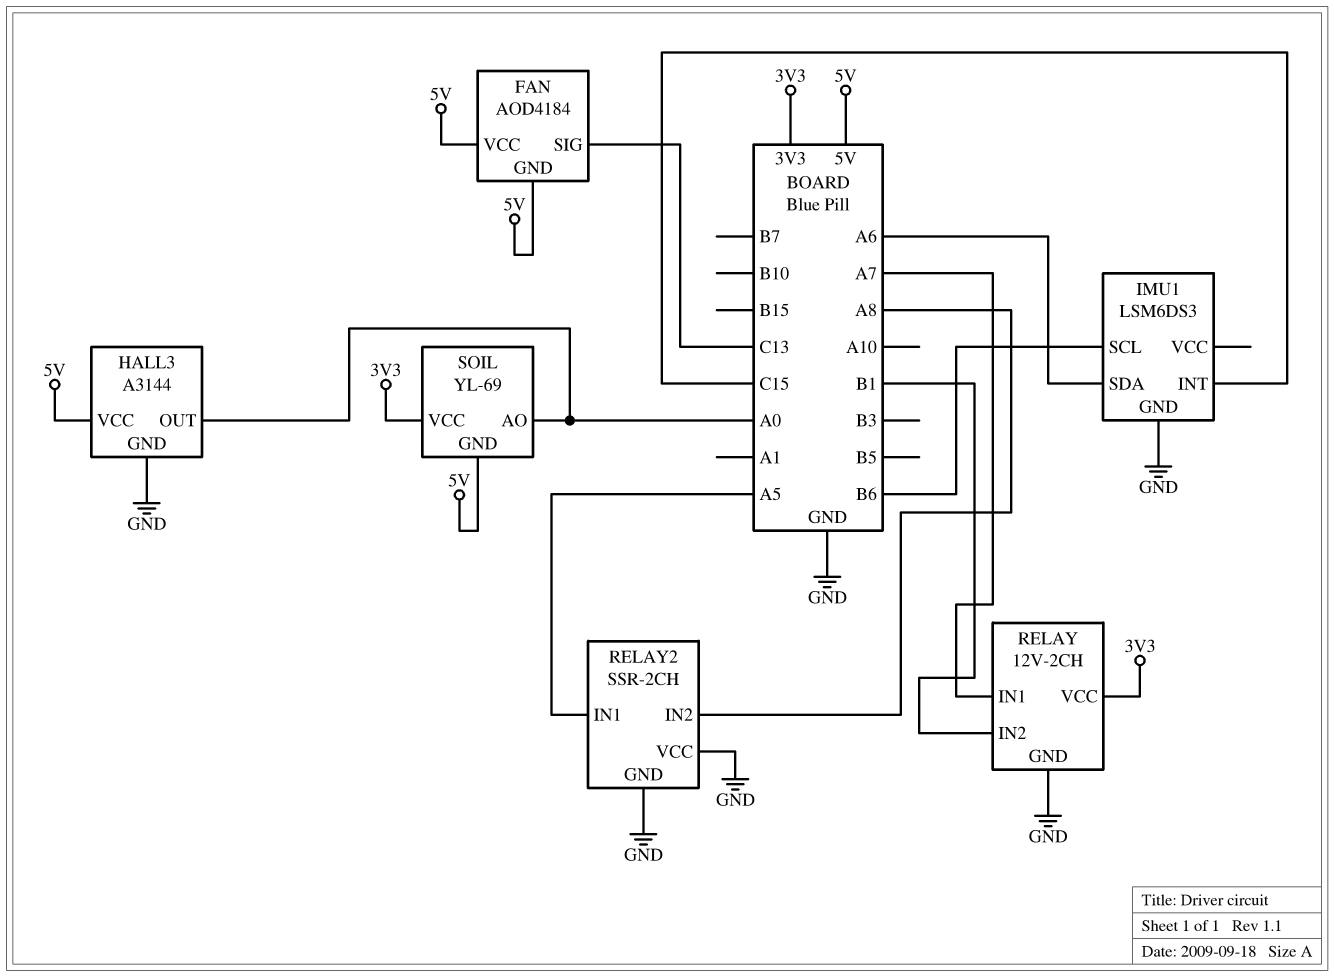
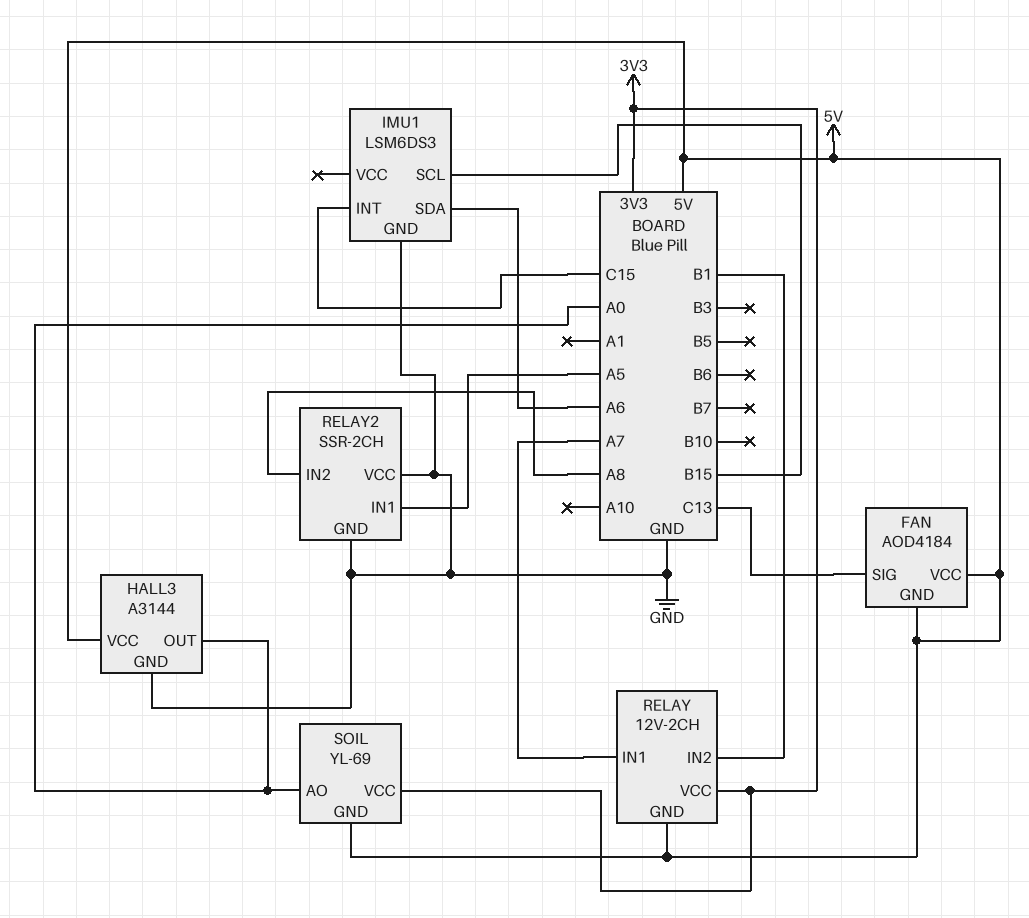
IMU1 pin SCL: B6 -> B15
RELAY pin GND: GND -> 5V

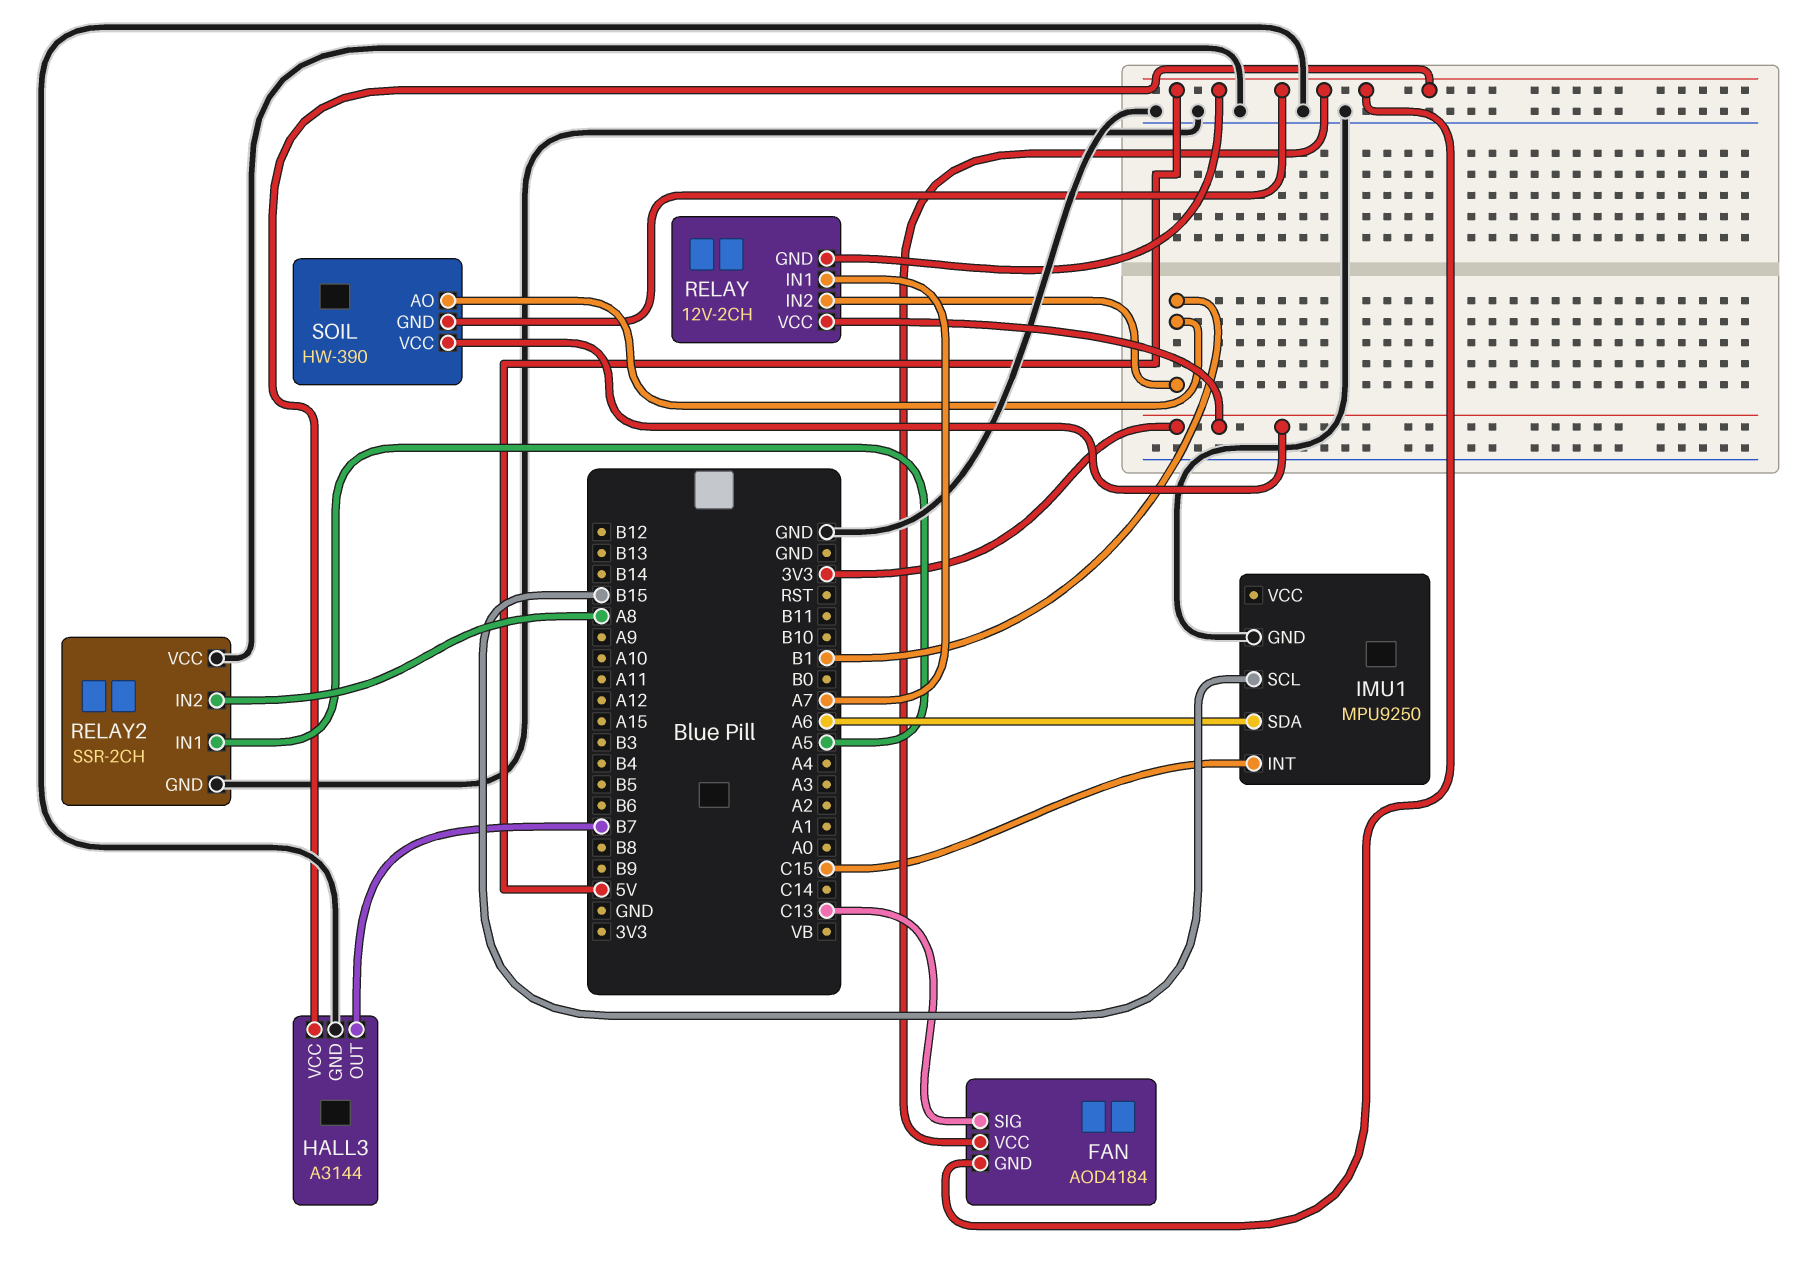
HALL3 pin OUT: A0 -> B7
IMU1: LSM6DS3 -> MPU9250
SOIL: YL-69 -> HW-390
SOIL pin AO: A0 -> B1

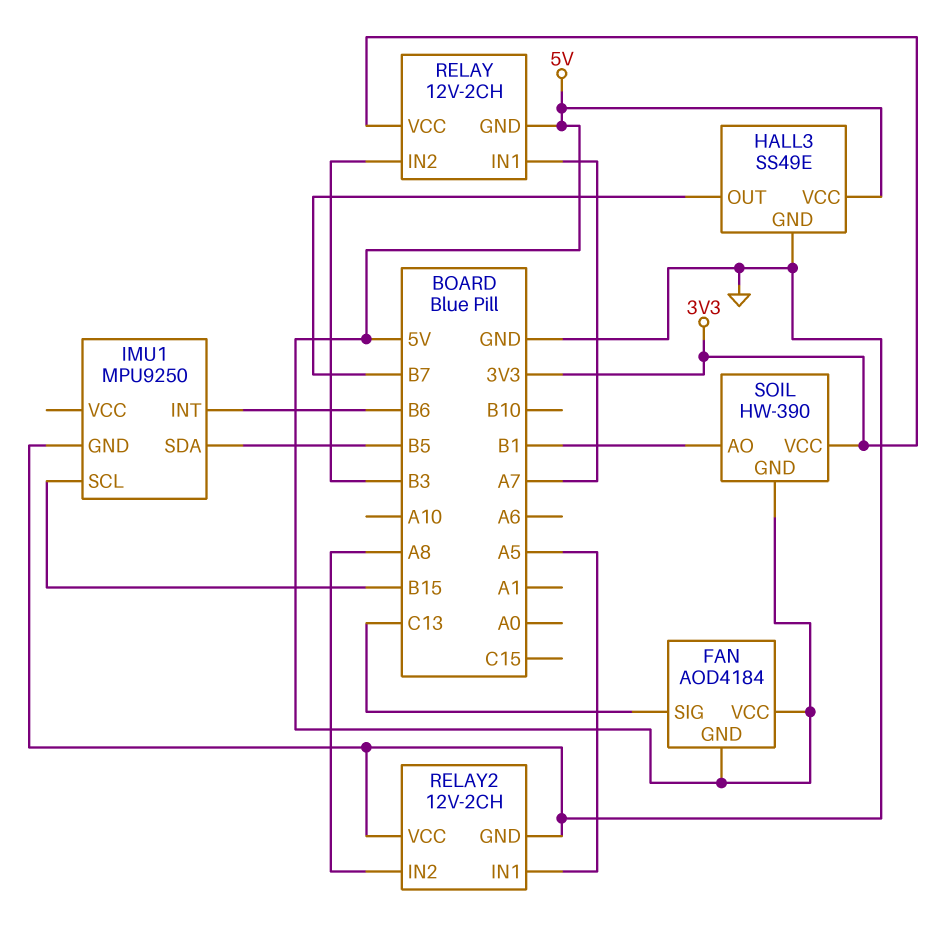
HALL3: A3144 -> SS49E
IMU1 pin INT: C15 -> B6
IMU1 pin SDA: A6 -> B5
RELAY pin IN2: B1 -> B3
RELAY2: SSR-2CH -> 12V-2CH

